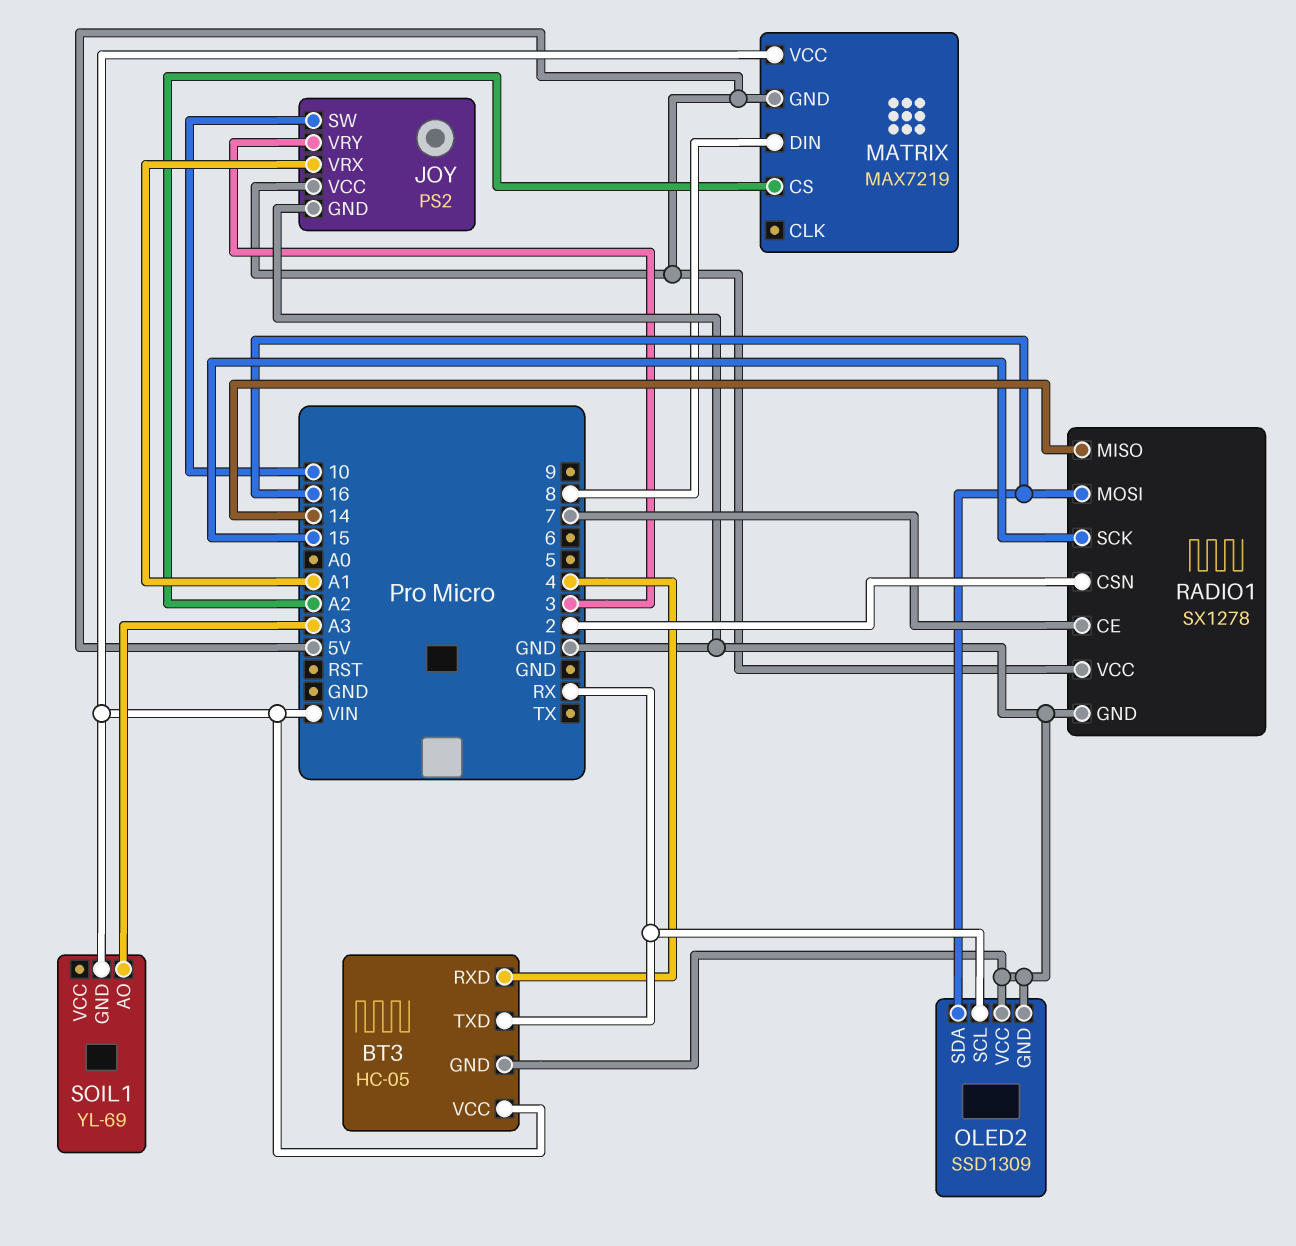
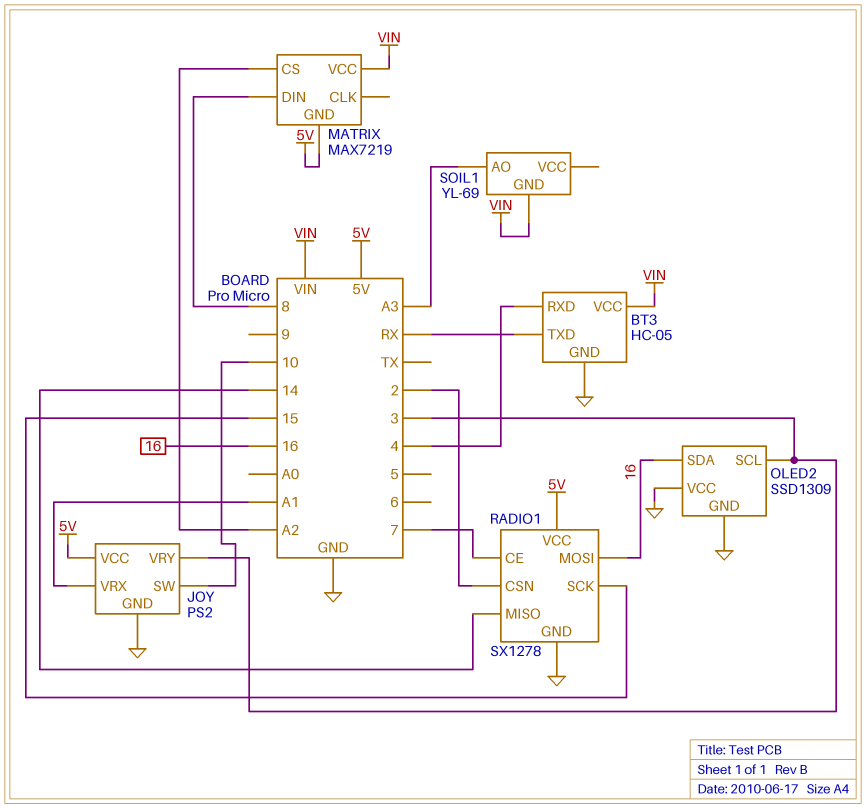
OLED2 pin SCL: RX -> 3

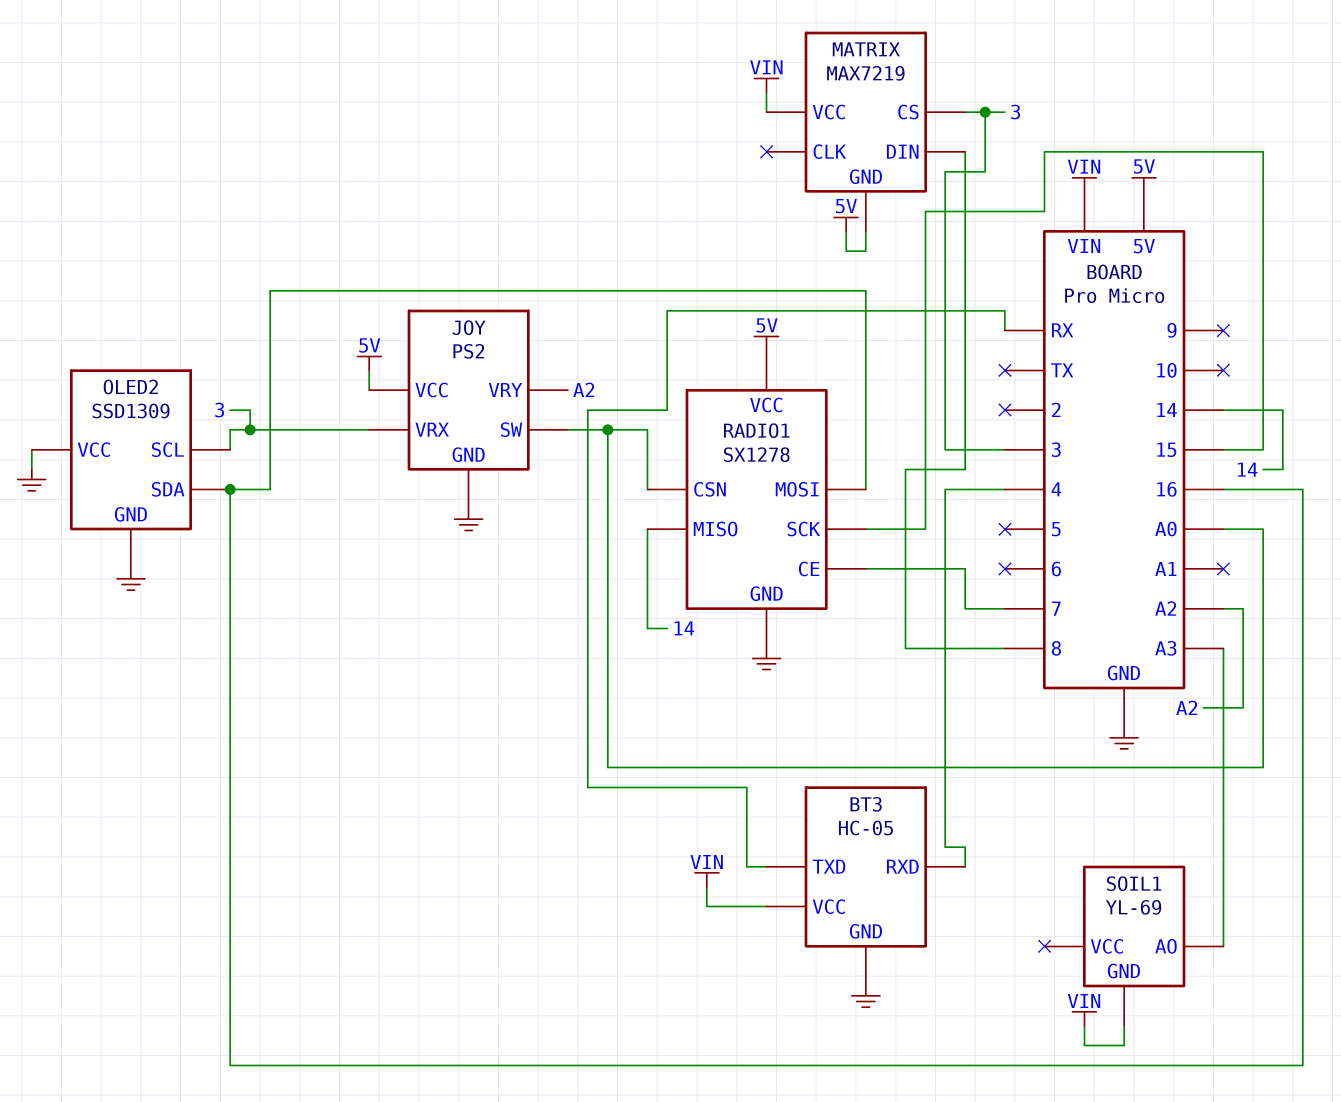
JOY pin SW: 10 -> A0
JOY pin VRX: A1 -> 3
JOY pin VRY: 3 -> A2
MATRIX pin CS: A2 -> 3
RADIO1 pin CSN: 2 -> A0

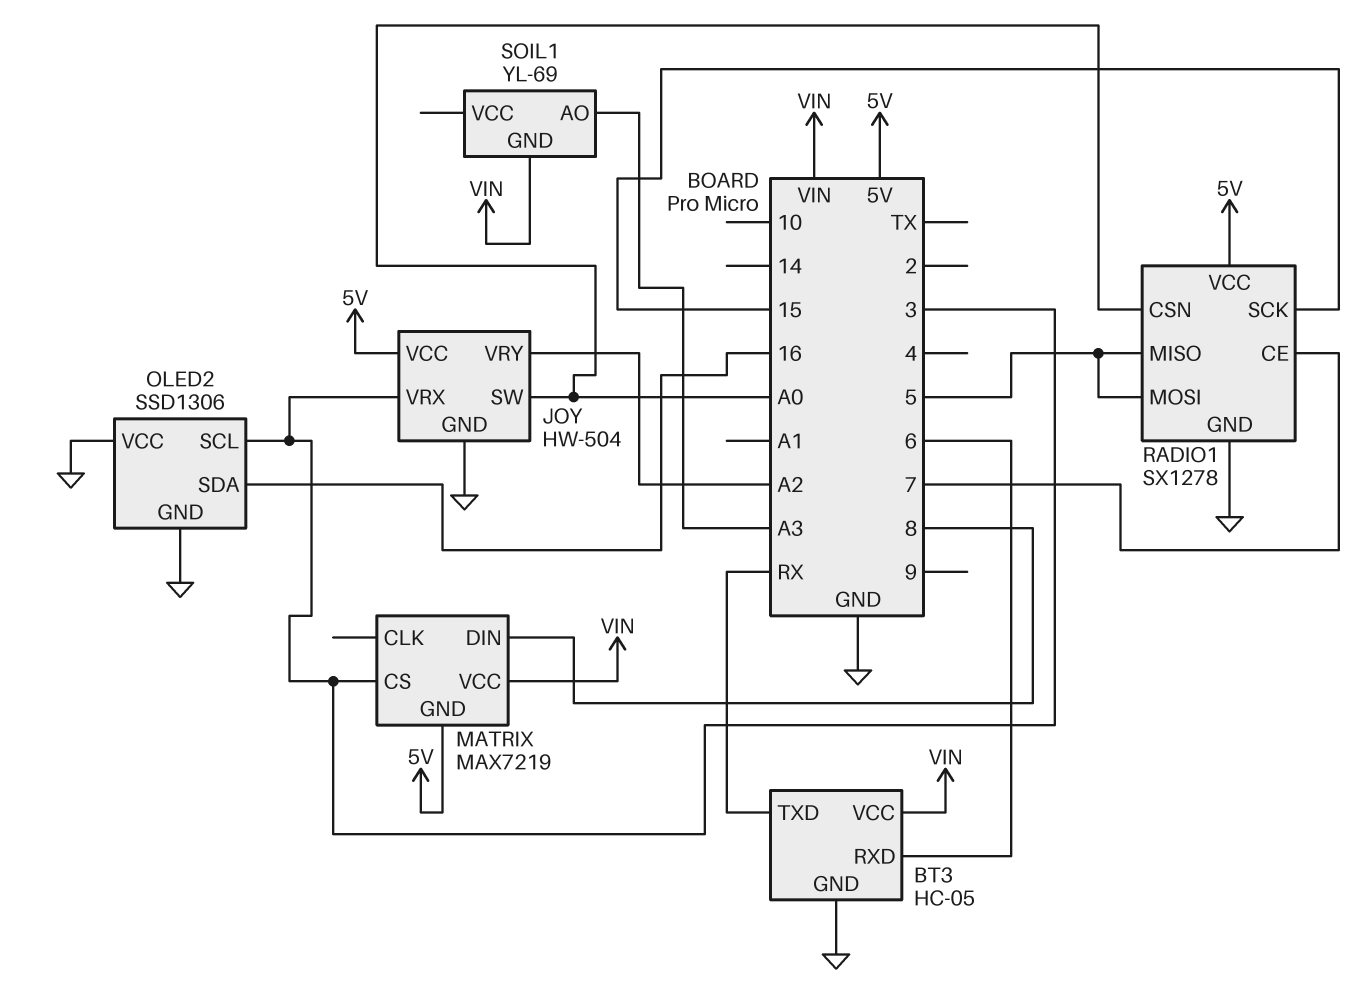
BT3 pin RXD: 4 -> 6
JOY: PS2 -> HW-504
OLED2: SSD1309 -> SSD1306
RADIO1 pin MISO: 14 -> 5
RADIO1 pin MOSI: 16 -> 5

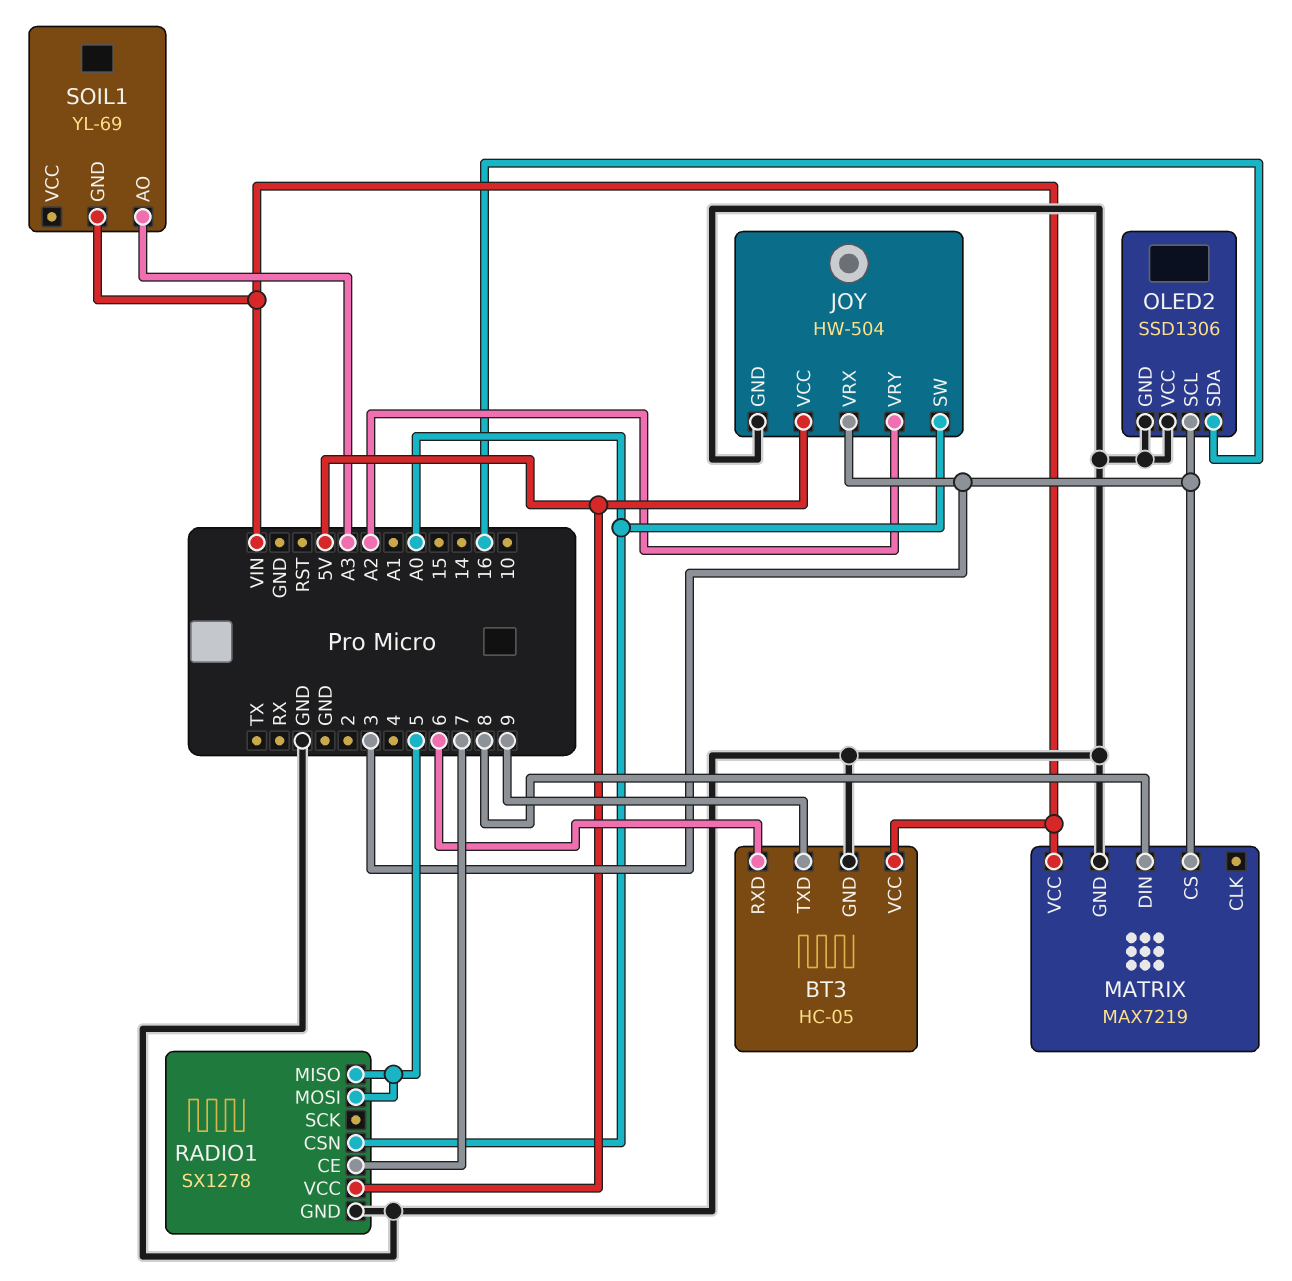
BT3 pin TXD: RX -> 9
MATRIX pin GND: 5V -> GND
RADIO1 pin SCK: 15 -> none

